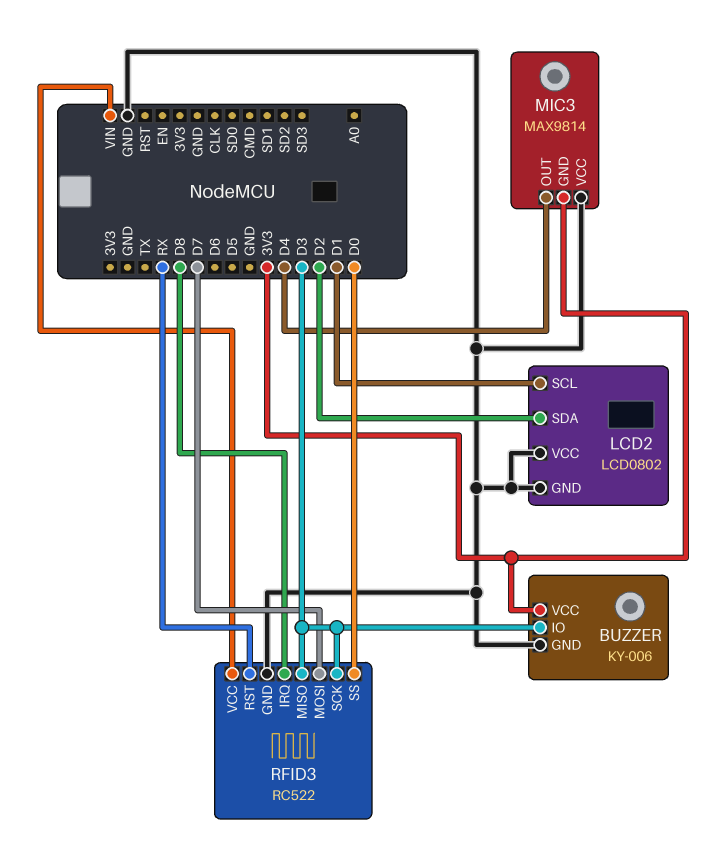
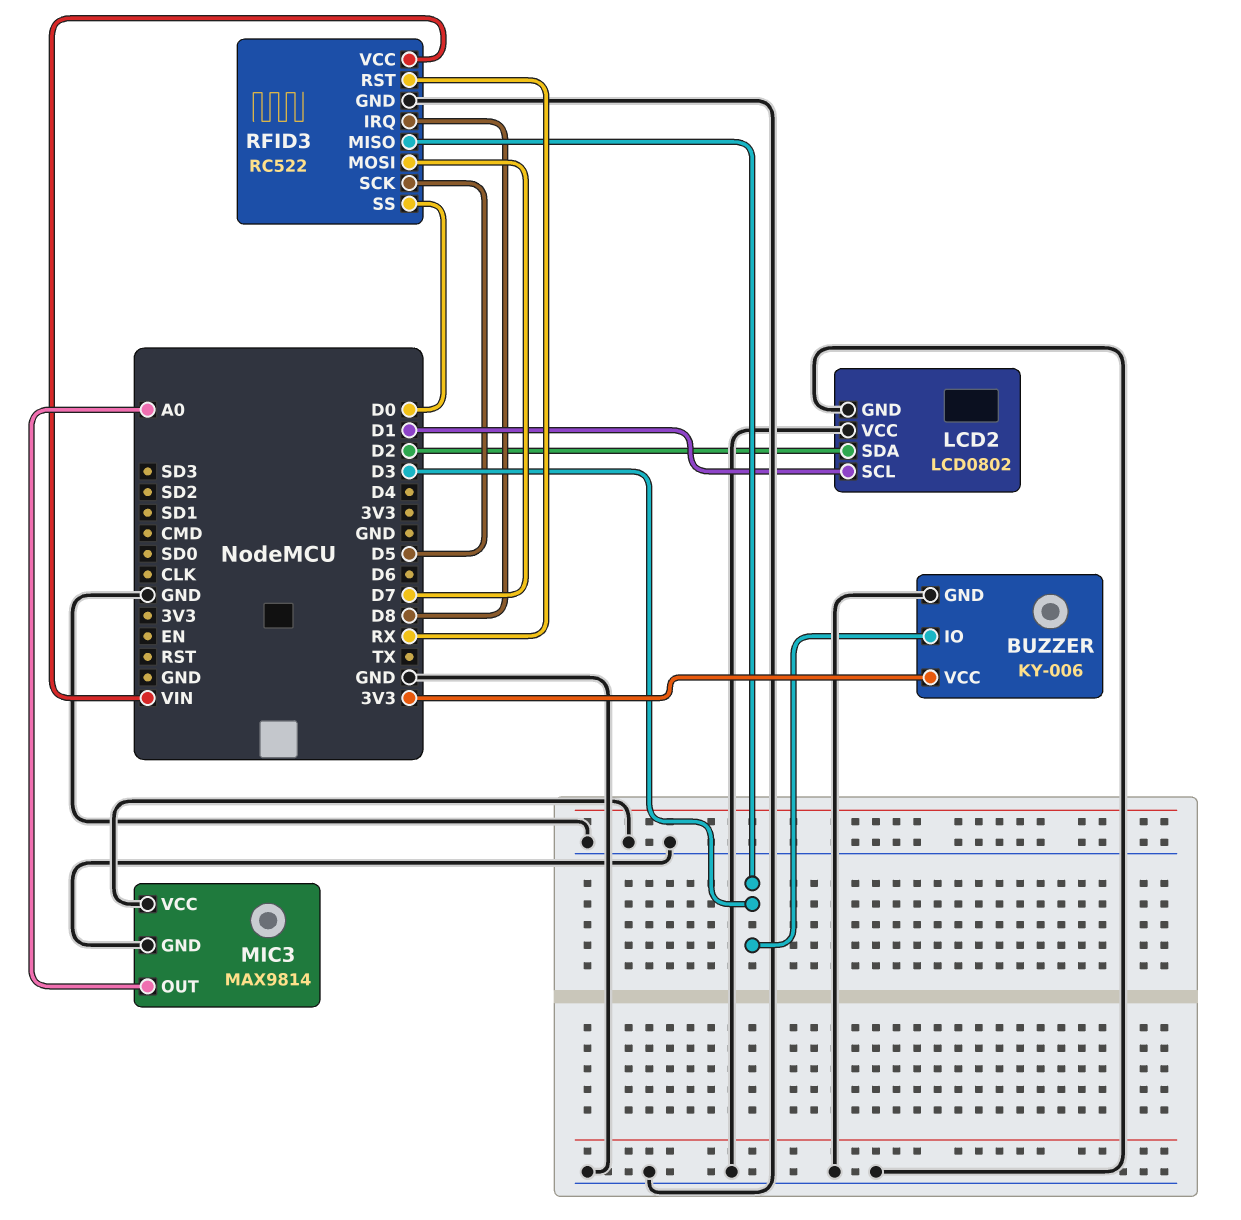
MIC3 pin GND: 3V3 -> GND
MIC3 pin OUT: D4 -> A0
RFID3 pin SCK: D3 -> D5

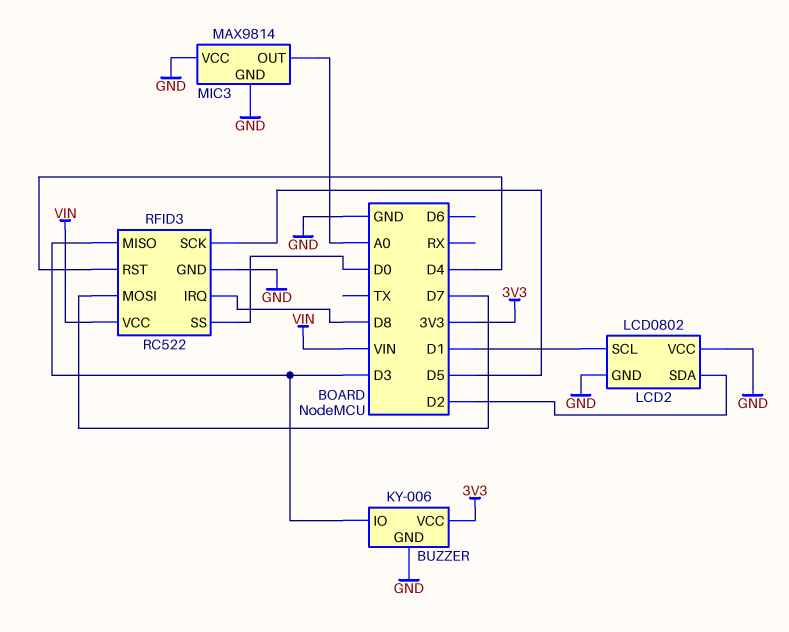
RFID3 pin RST: RX -> D4

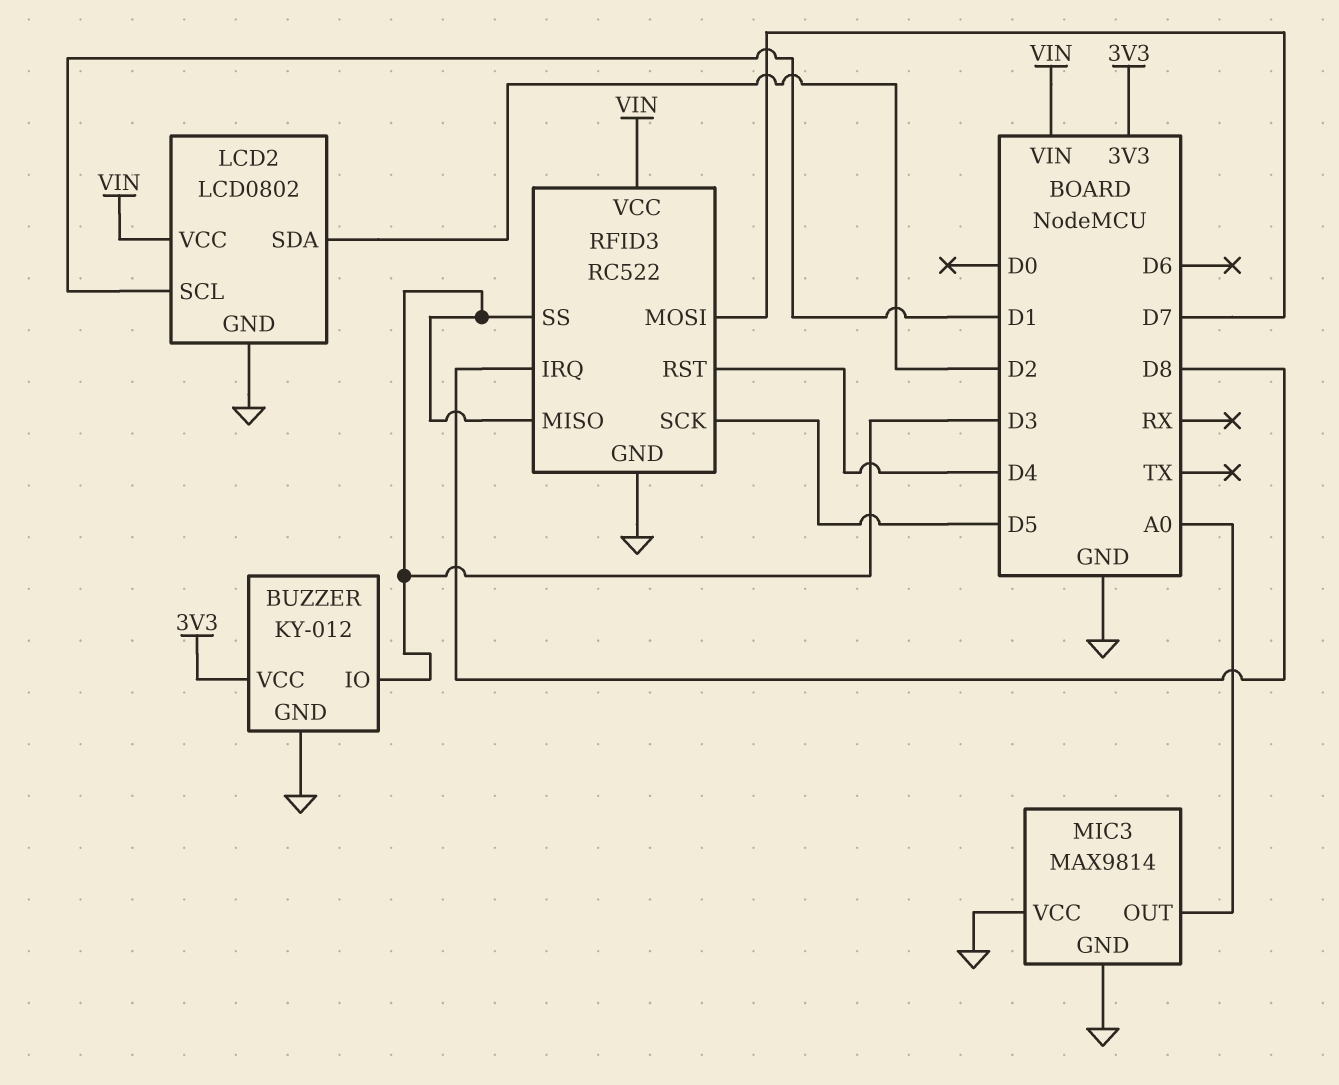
BUZZER: KY-006 -> KY-012
LCD2 pin VCC: GND -> VIN
RFID3 pin SS: D0 -> D3

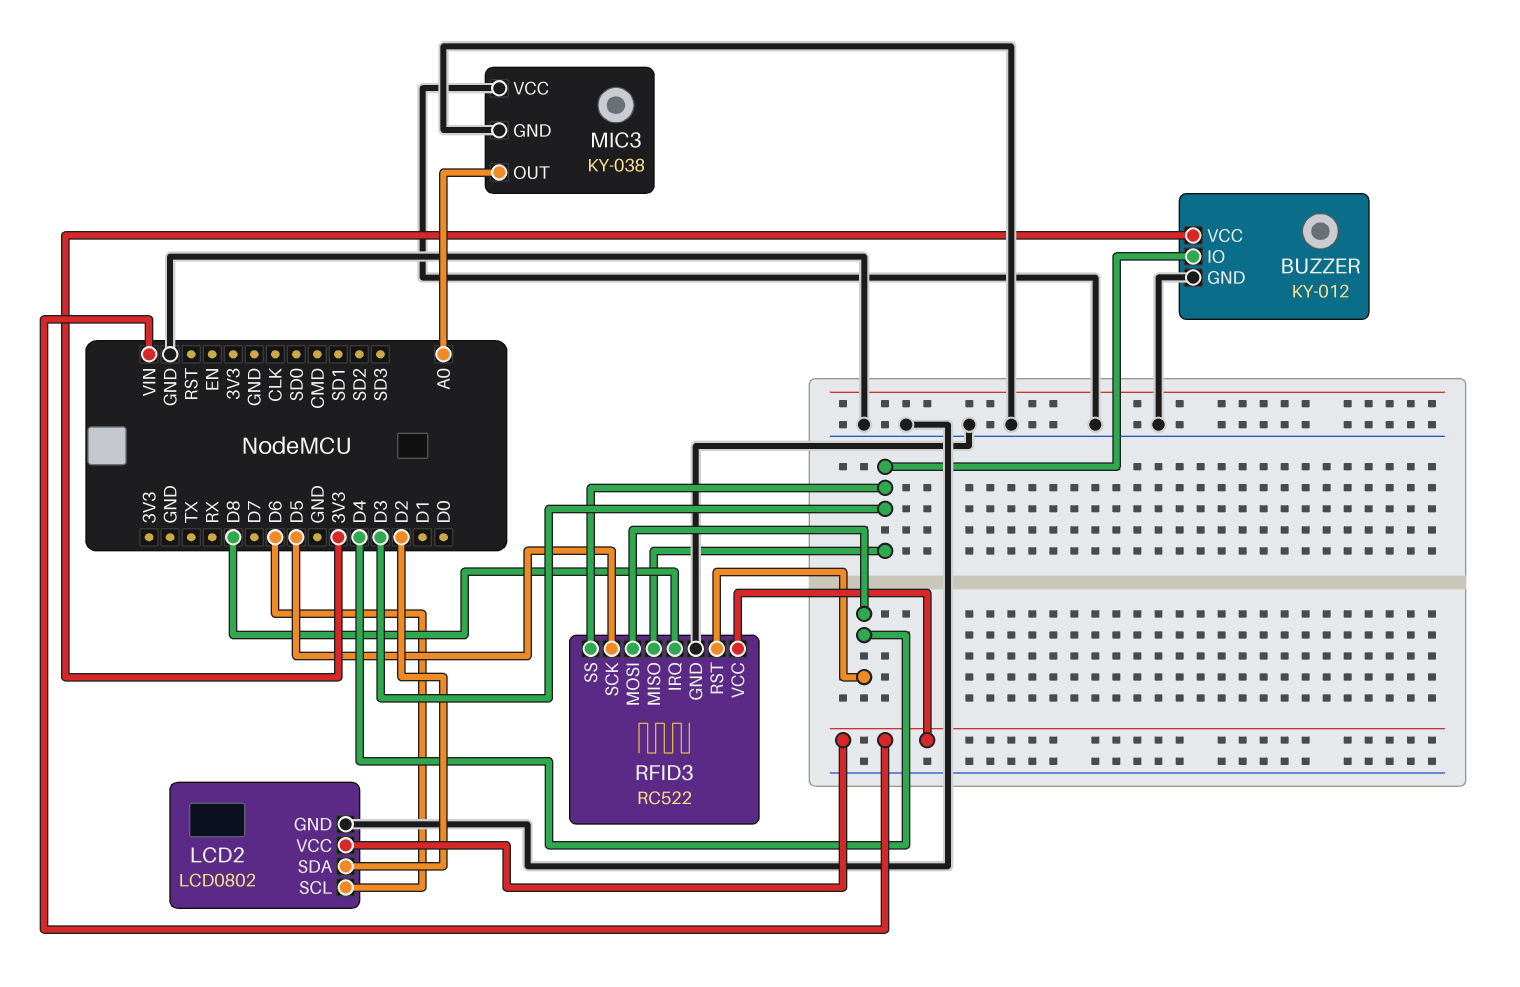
LCD2 pin SCL: D1 -> D6
MIC3: MAX9814 -> KY-038
RFID3 pin MOSI: D7 -> D4

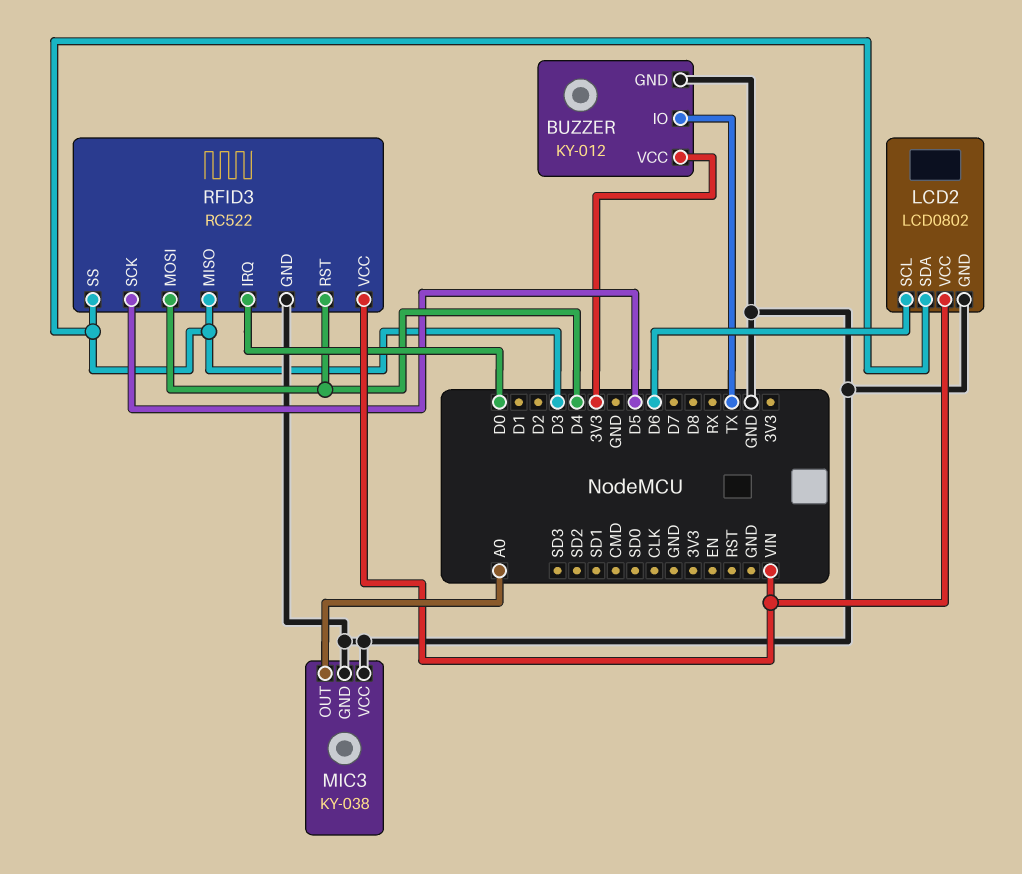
BUZZER pin IO: D3 -> TX
LCD2 pin SDA: D2 -> D3
RFID3 pin IRQ: D8 -> D0

